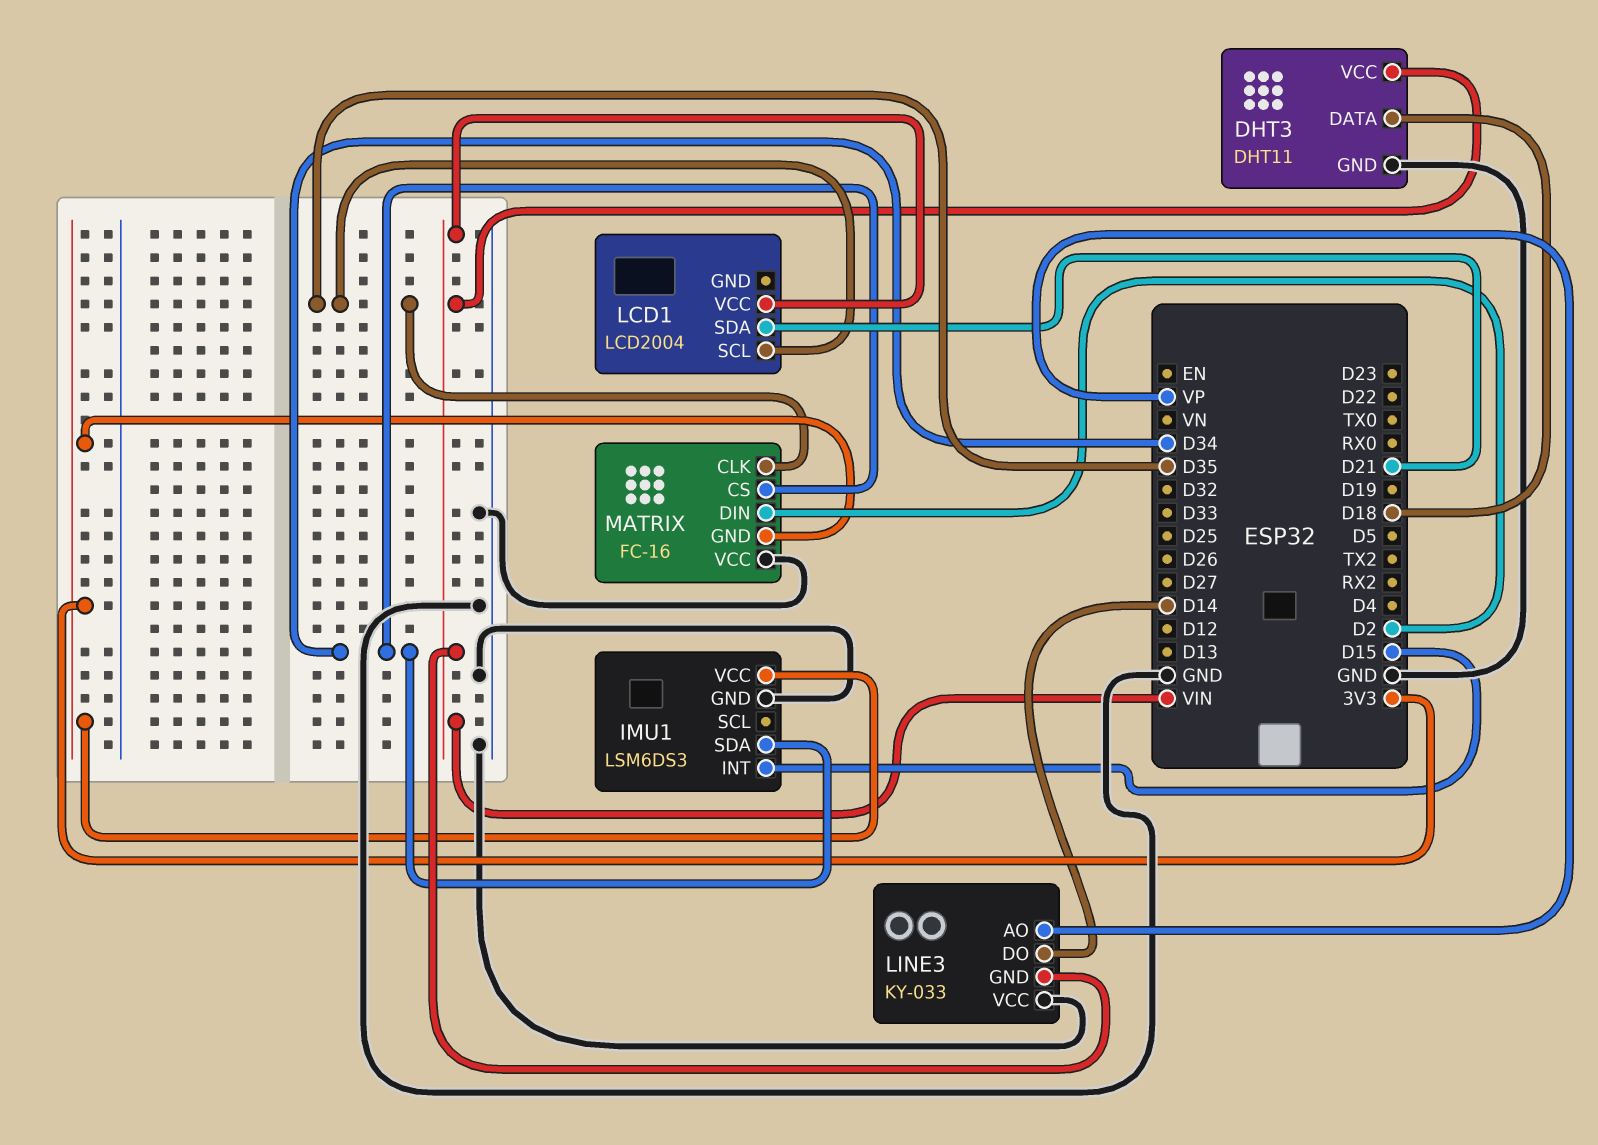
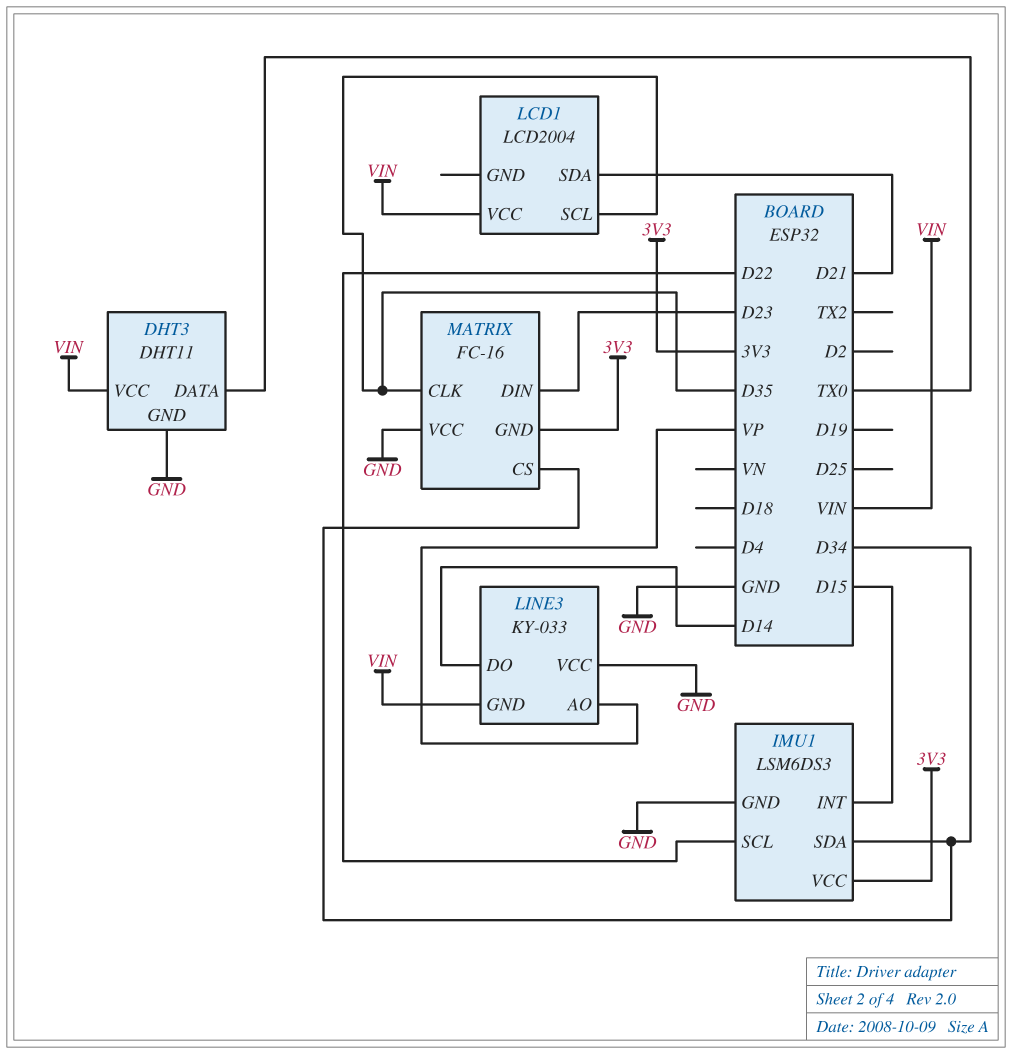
DHT3 pin DATA: D18 -> TX0
IMU1 pin SCL: none -> D22
MATRIX pin DIN: D2 -> D23

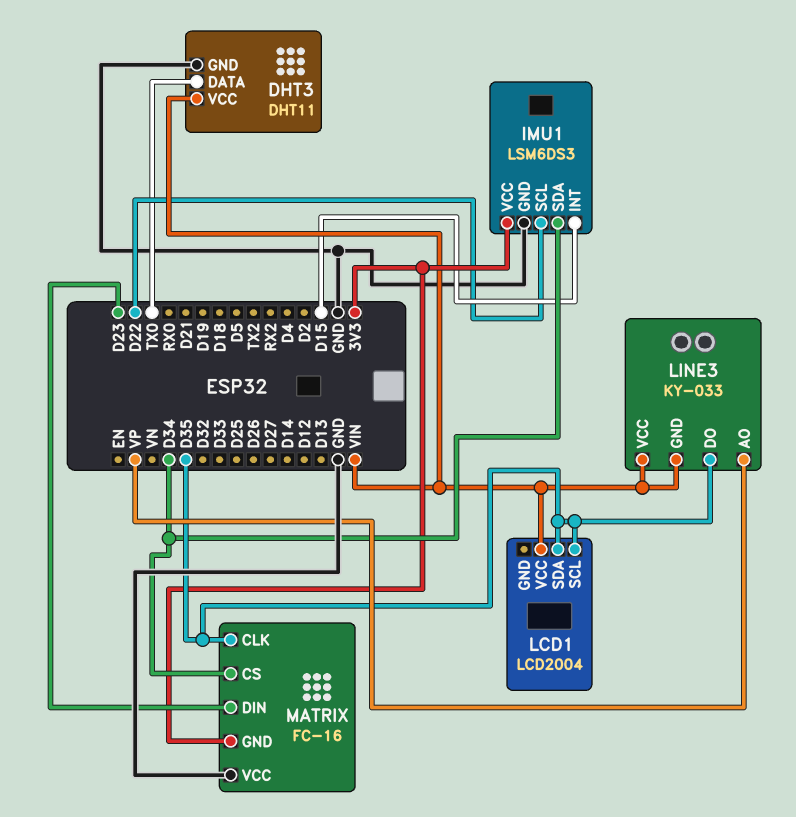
LCD1 pin SDA: D21 -> D35
LINE3 pin DO: D14 -> D35
LINE3 pin VCC: GND -> VIN

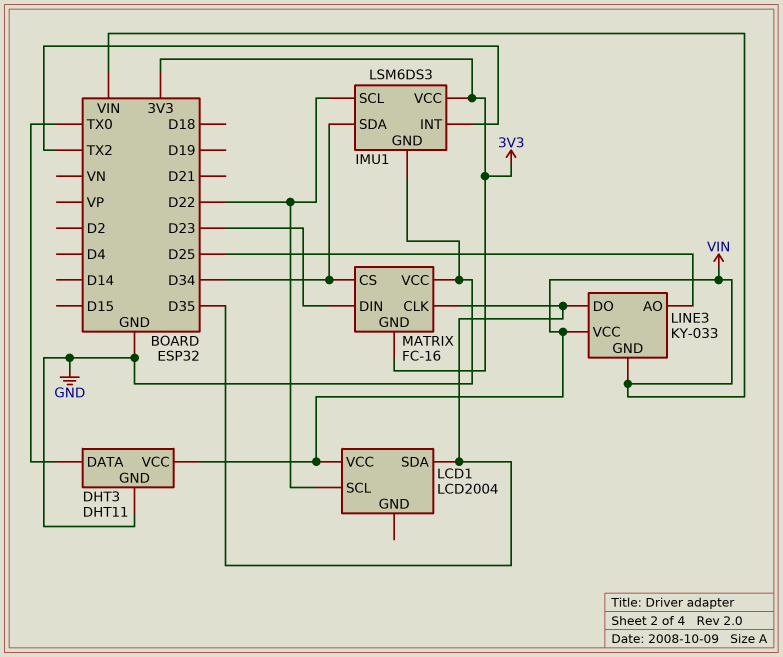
IMU1 pin INT: D15 -> TX2
LCD1 pin SCL: D35 -> D22
LINE3 pin AO: VP -> D25

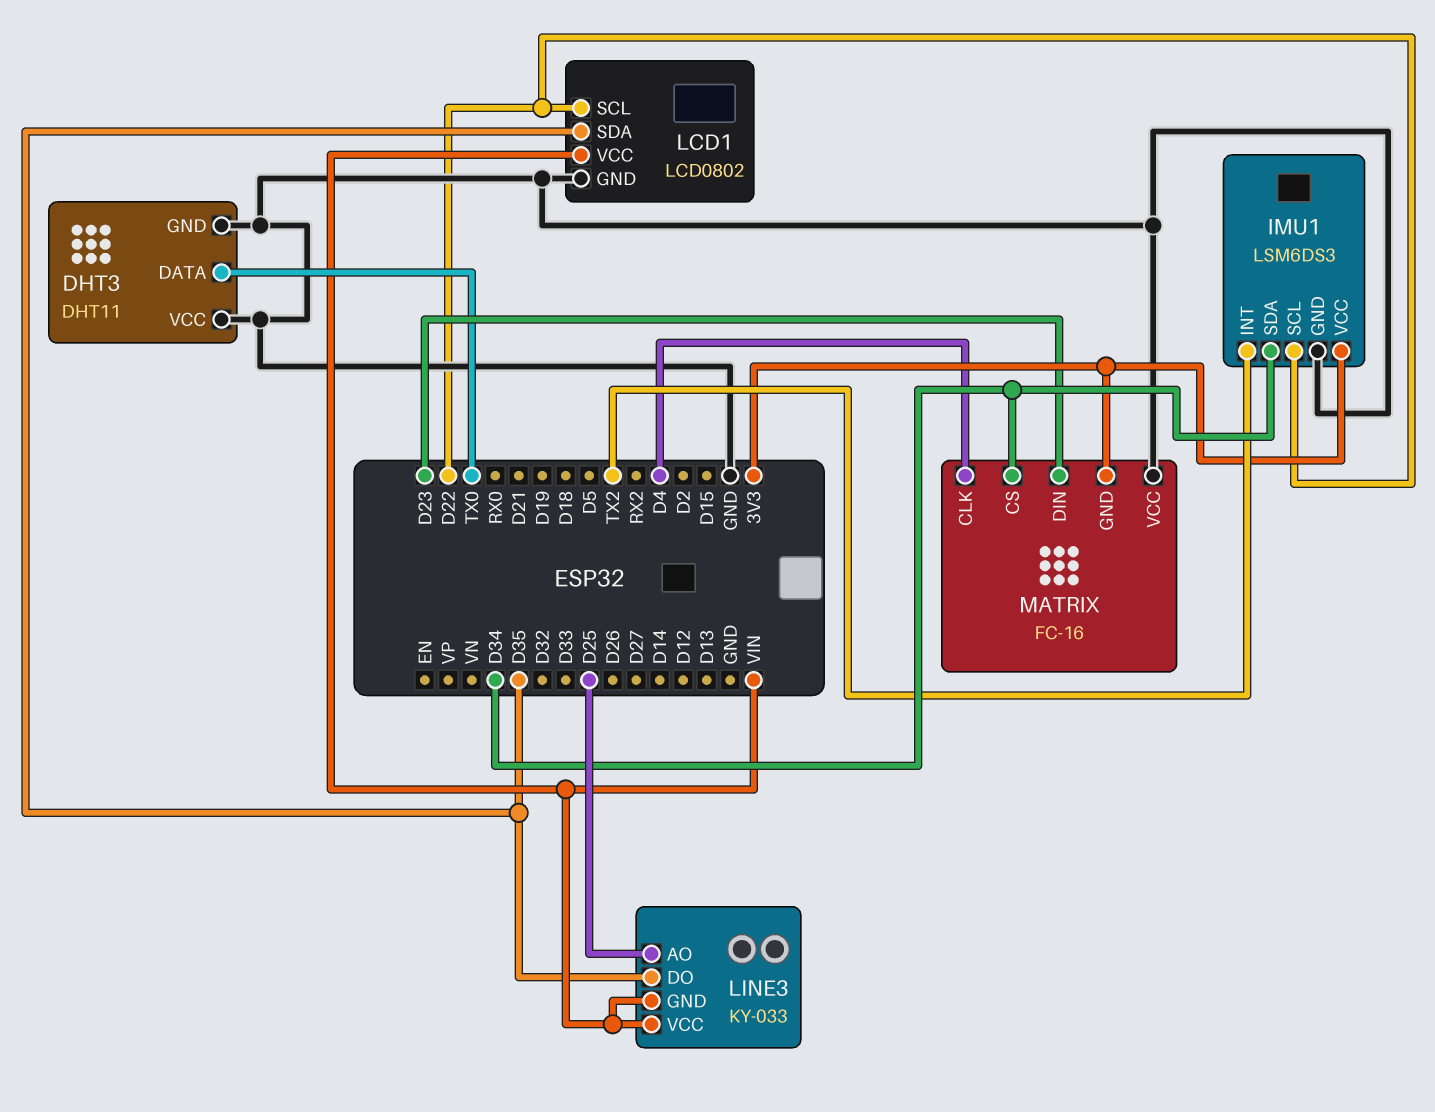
DHT3 pin VCC: VIN -> GND
LCD1: LCD2004 -> LCD0802
LCD1 pin GND: none -> GND
MATRIX pin CLK: D35 -> D4

